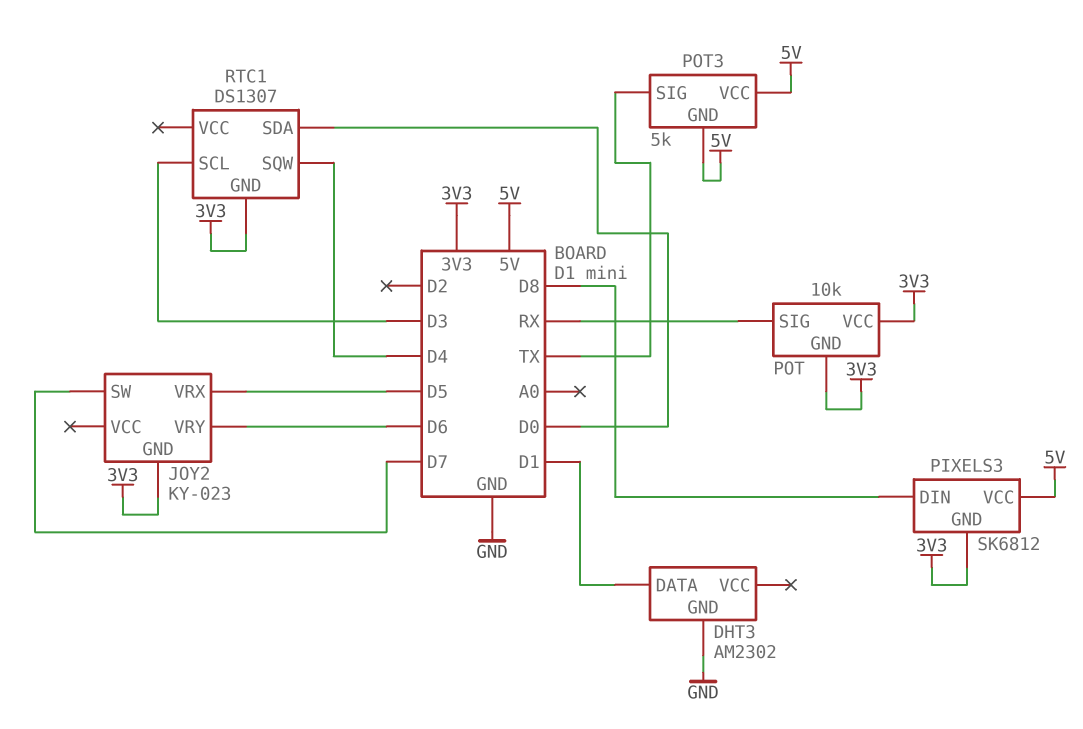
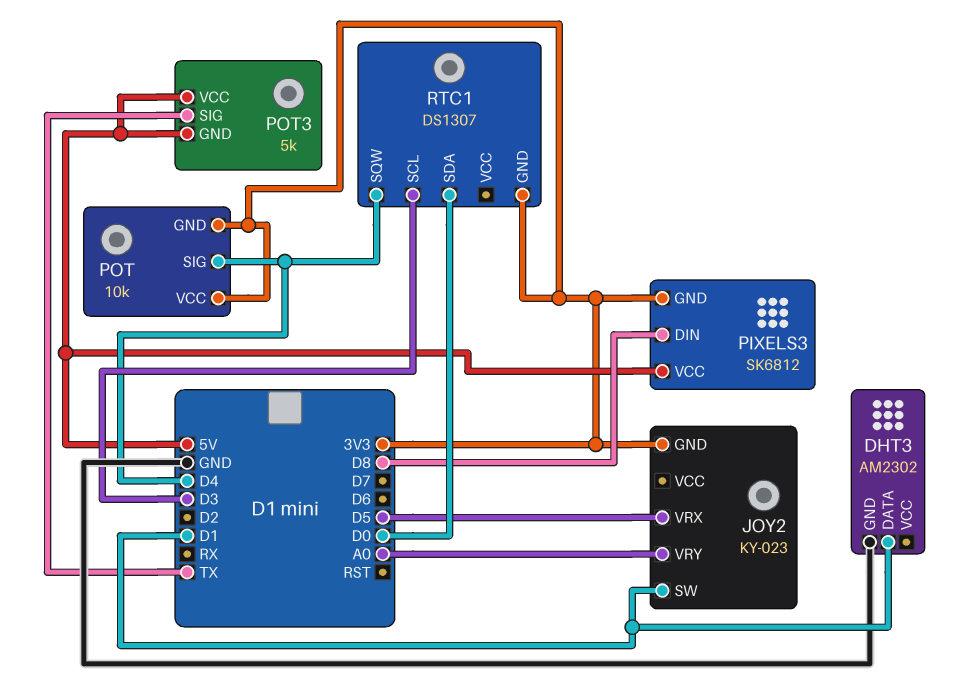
JOY2 pin SW: D7 -> D1
JOY2 pin VRY: D6 -> A0
POT pin SIG: RX -> D4

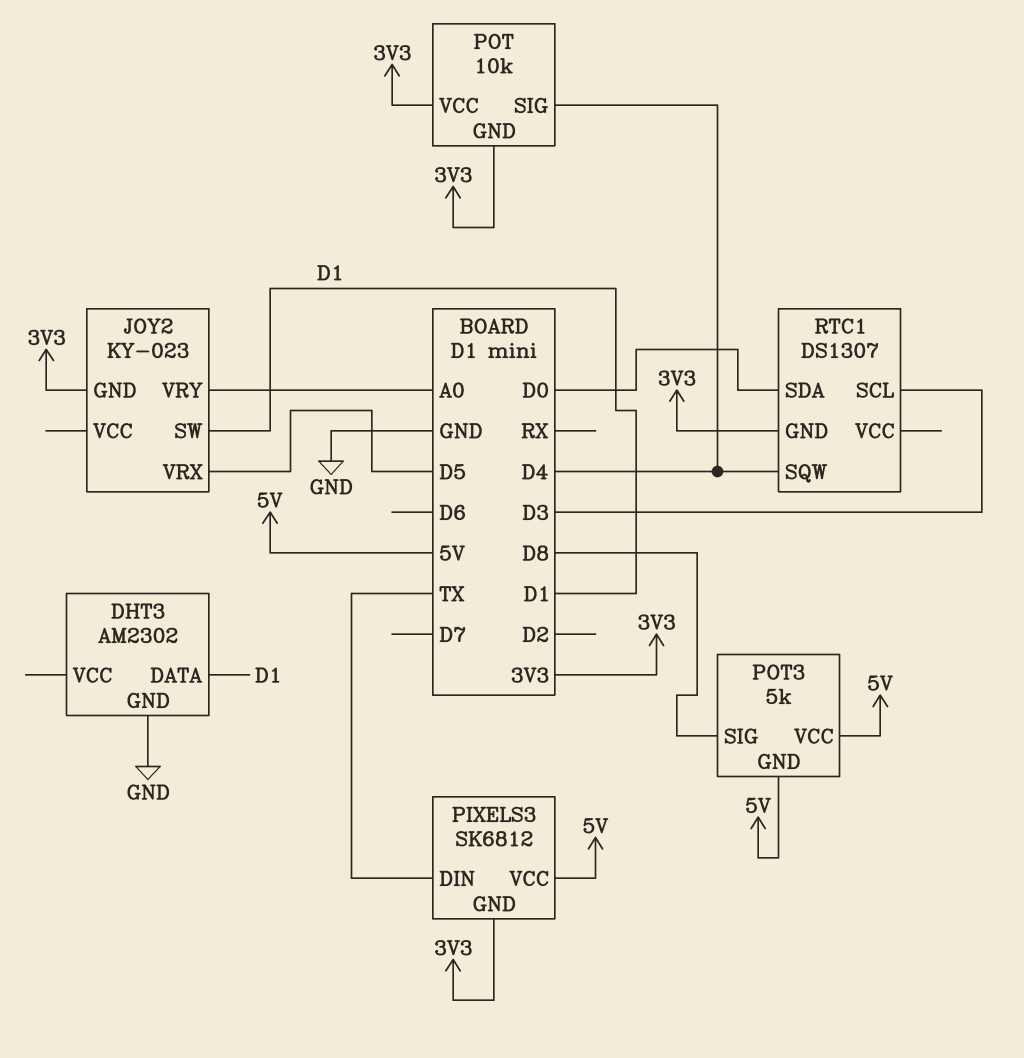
PIXELS3 pin DIN: D8 -> TX
POT3 pin SIG: TX -> D8

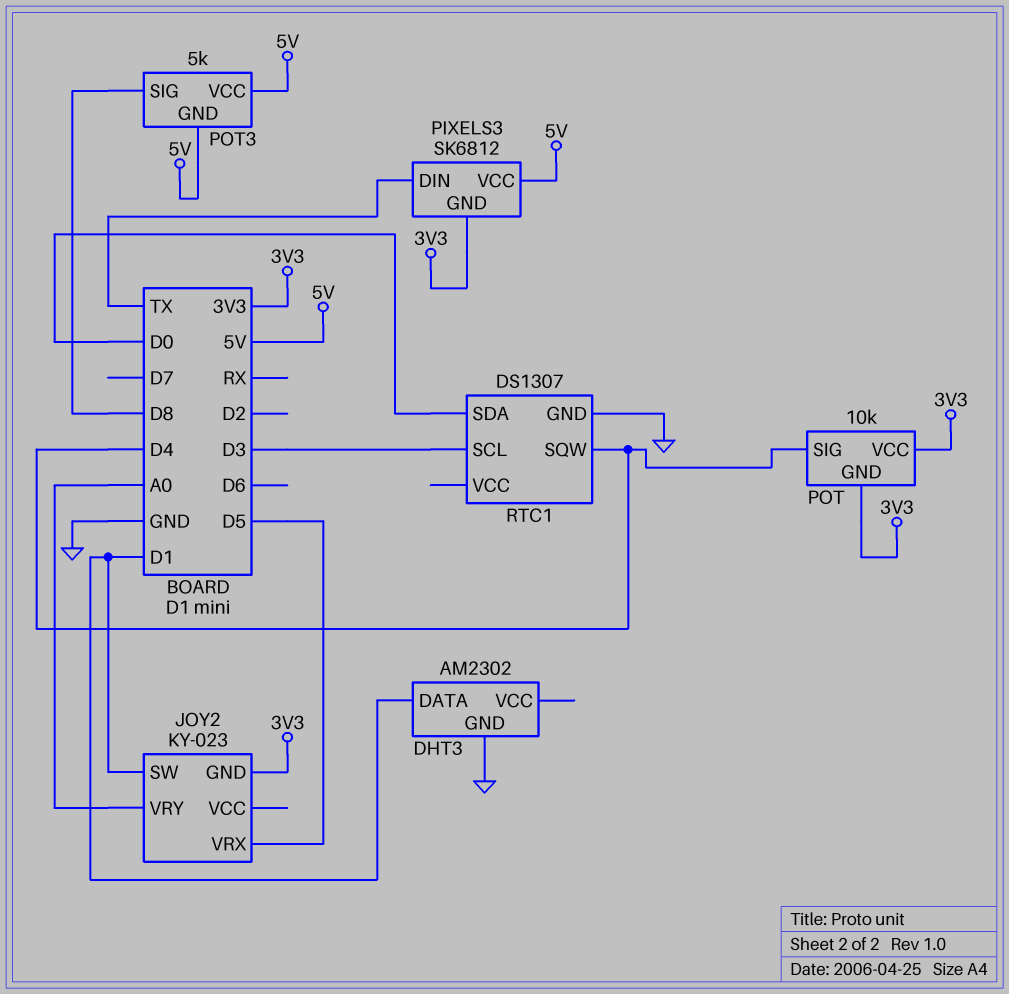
RTC1 pin GND: 3V3 -> GND

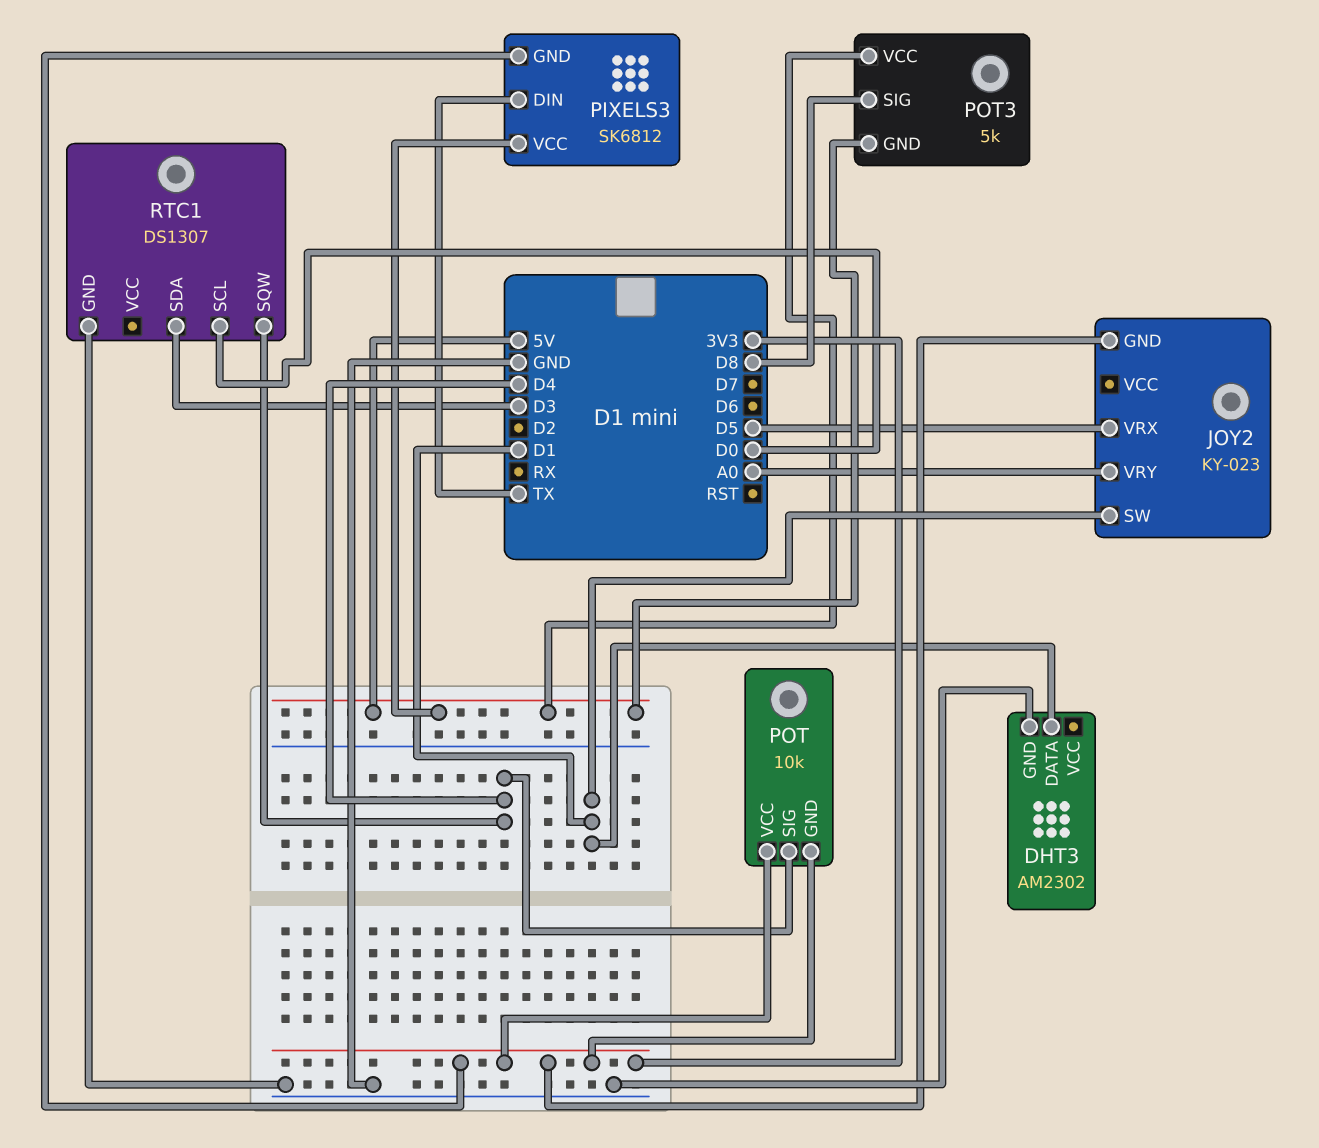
RTC1 pin SCL: D3 -> D0
RTC1 pin SDA: D0 -> D3

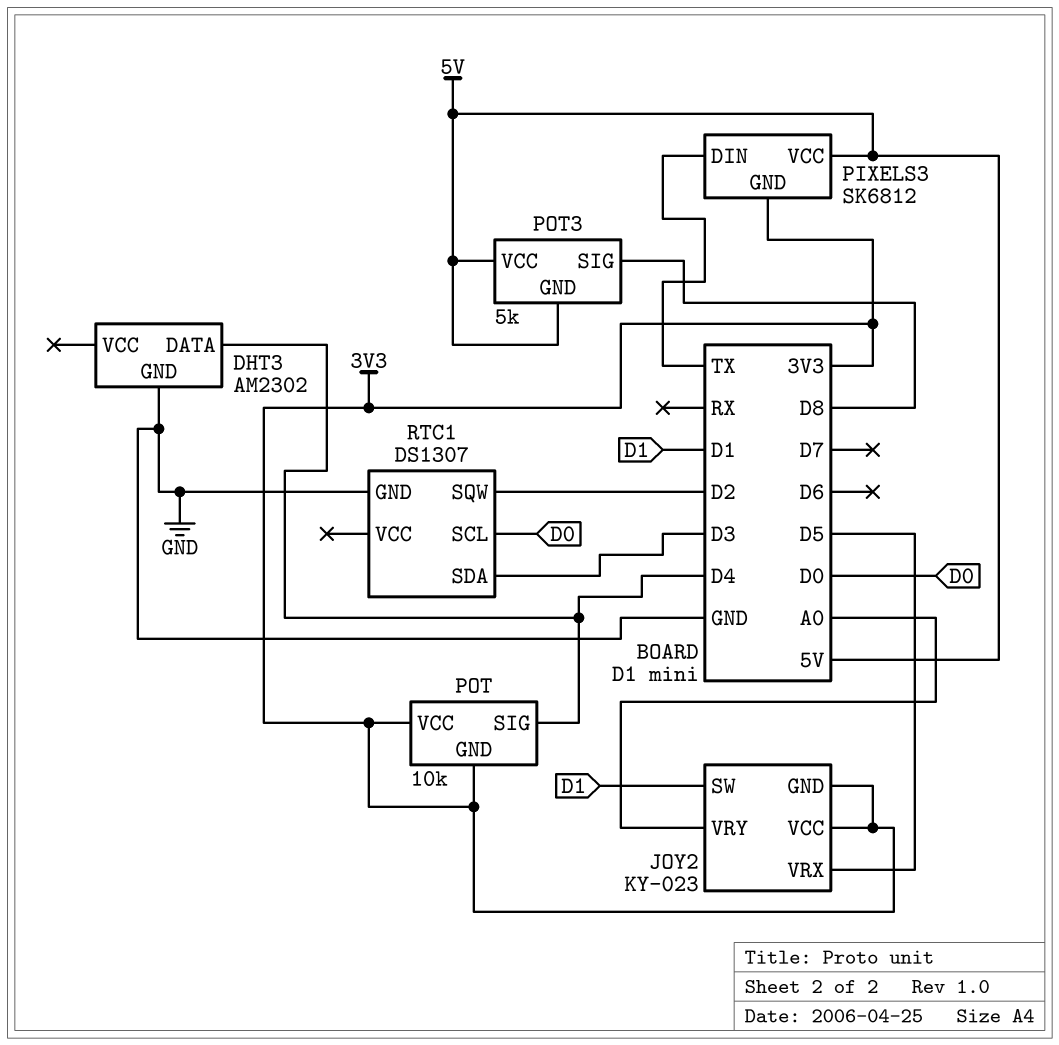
DHT3 pin DATA: D1 -> D4
JOY2 pin VCC: none -> 3V3
RTC1 pin SQW: D4 -> D2

